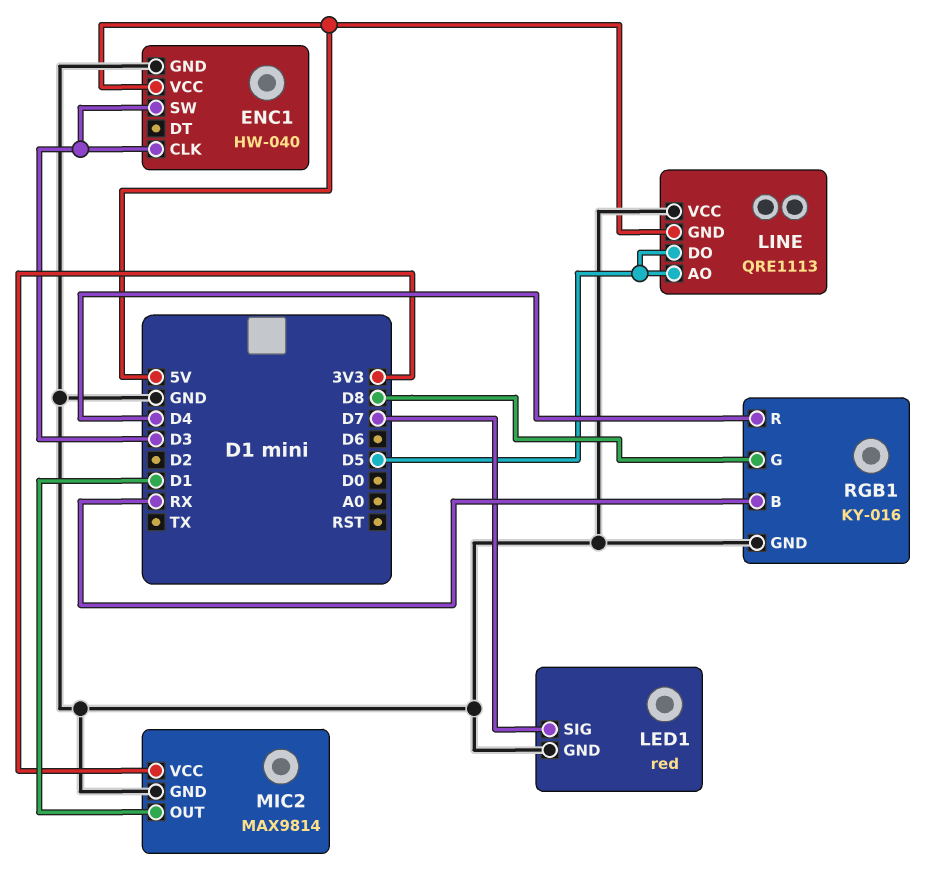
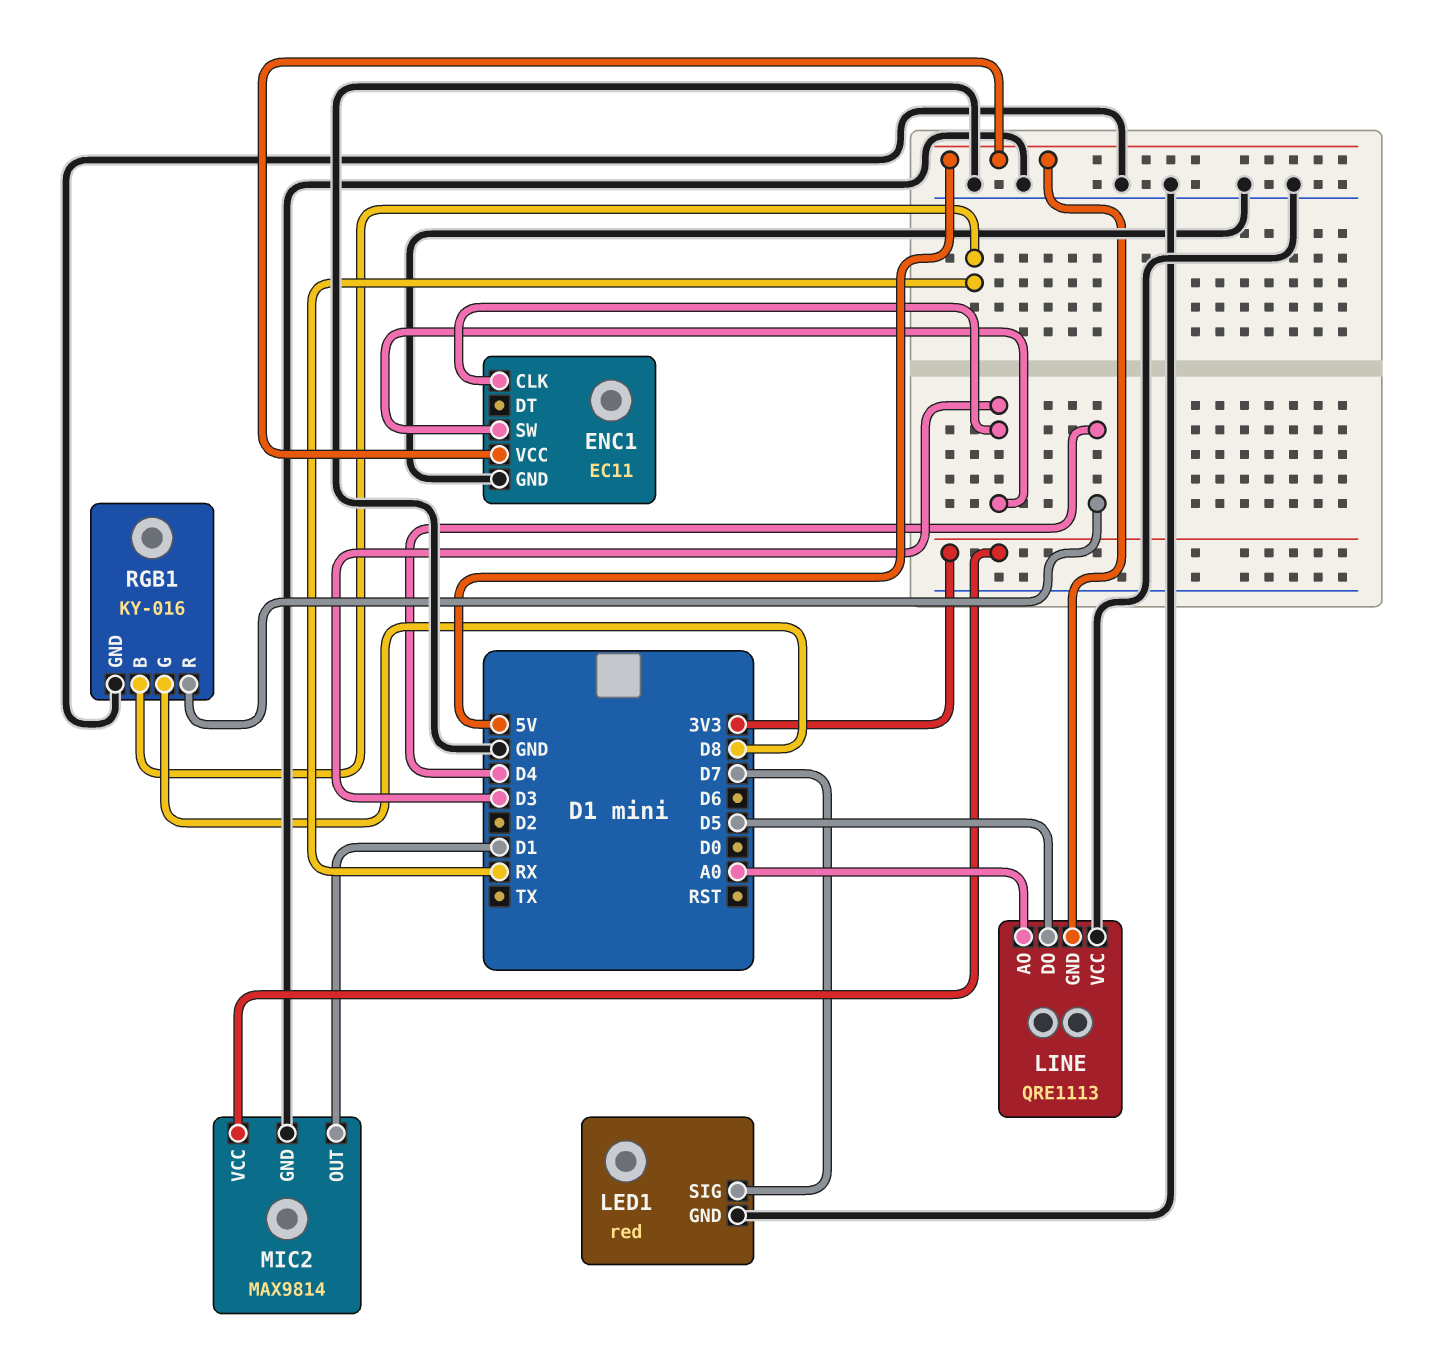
ENC1: HW-040 -> EC11
LINE pin AO: D5 -> A0

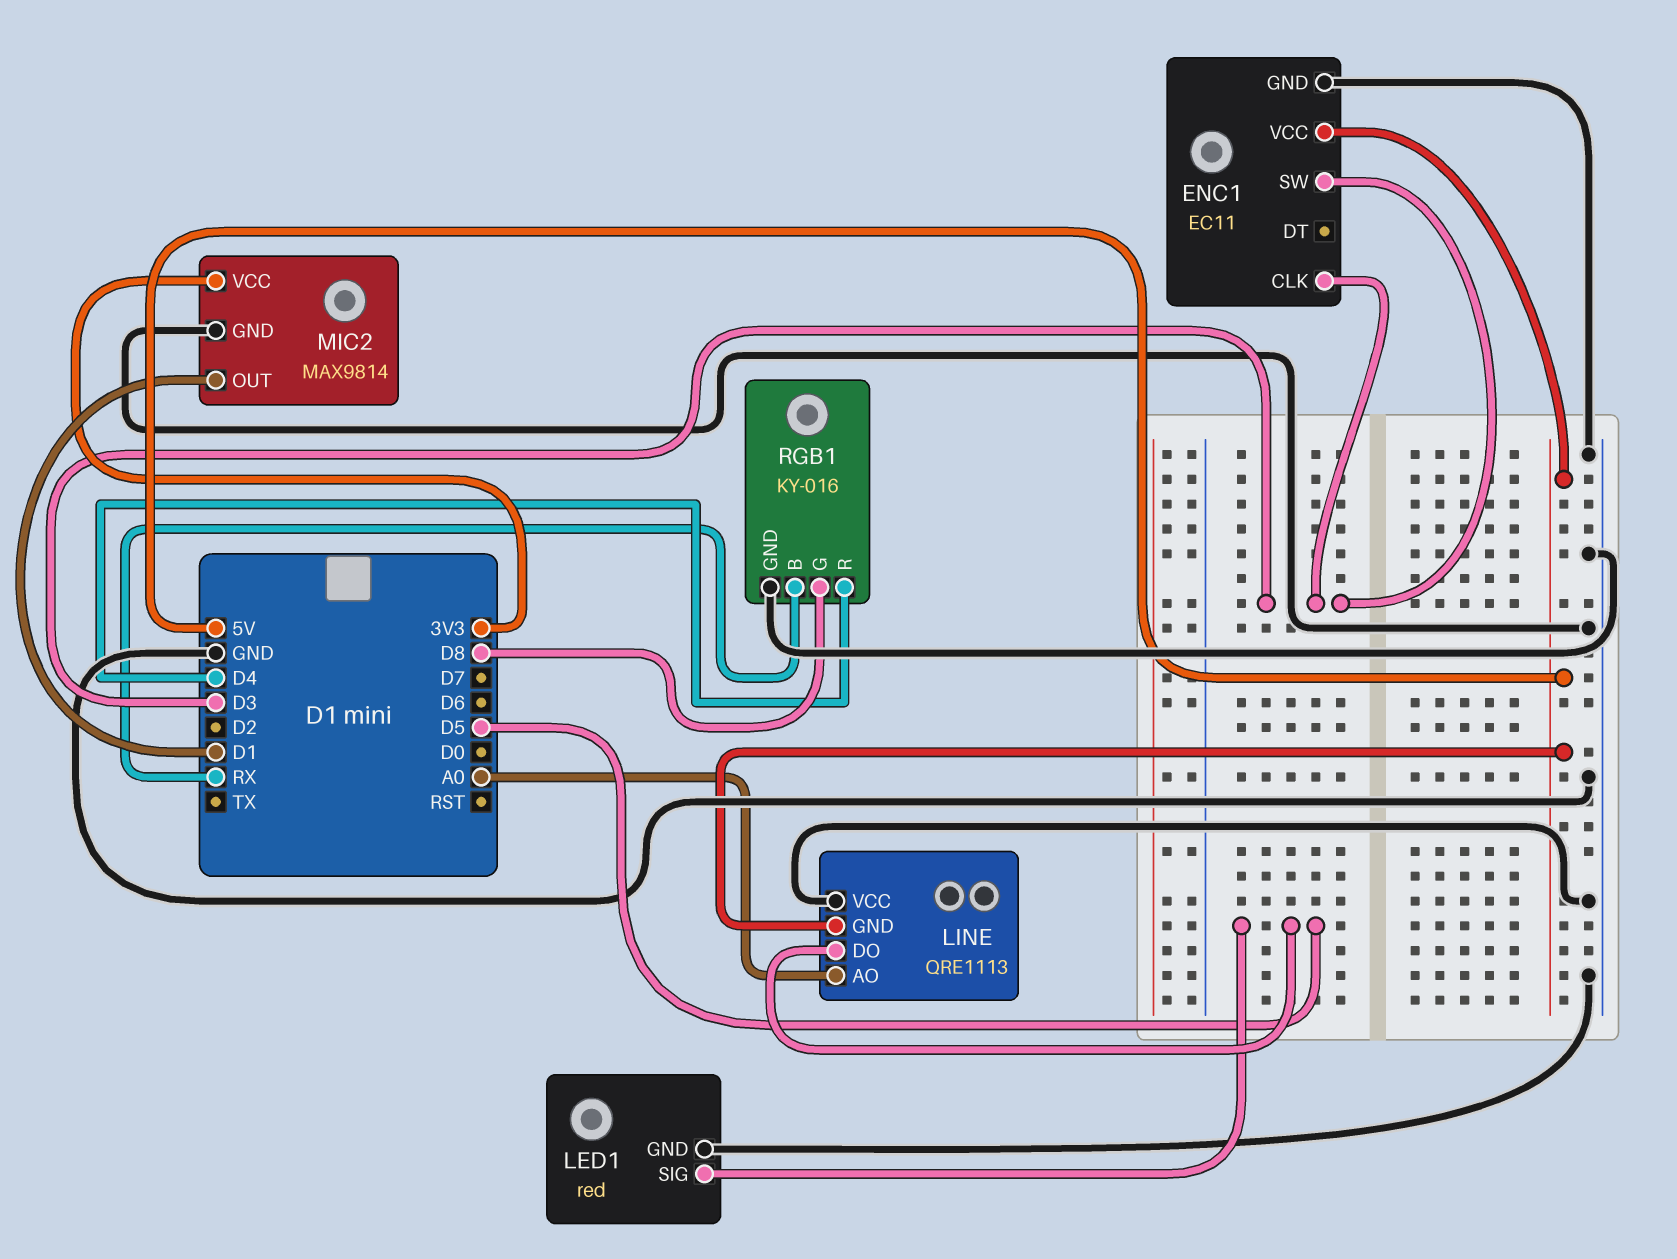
LED1 pin SIG: D7 -> D5

